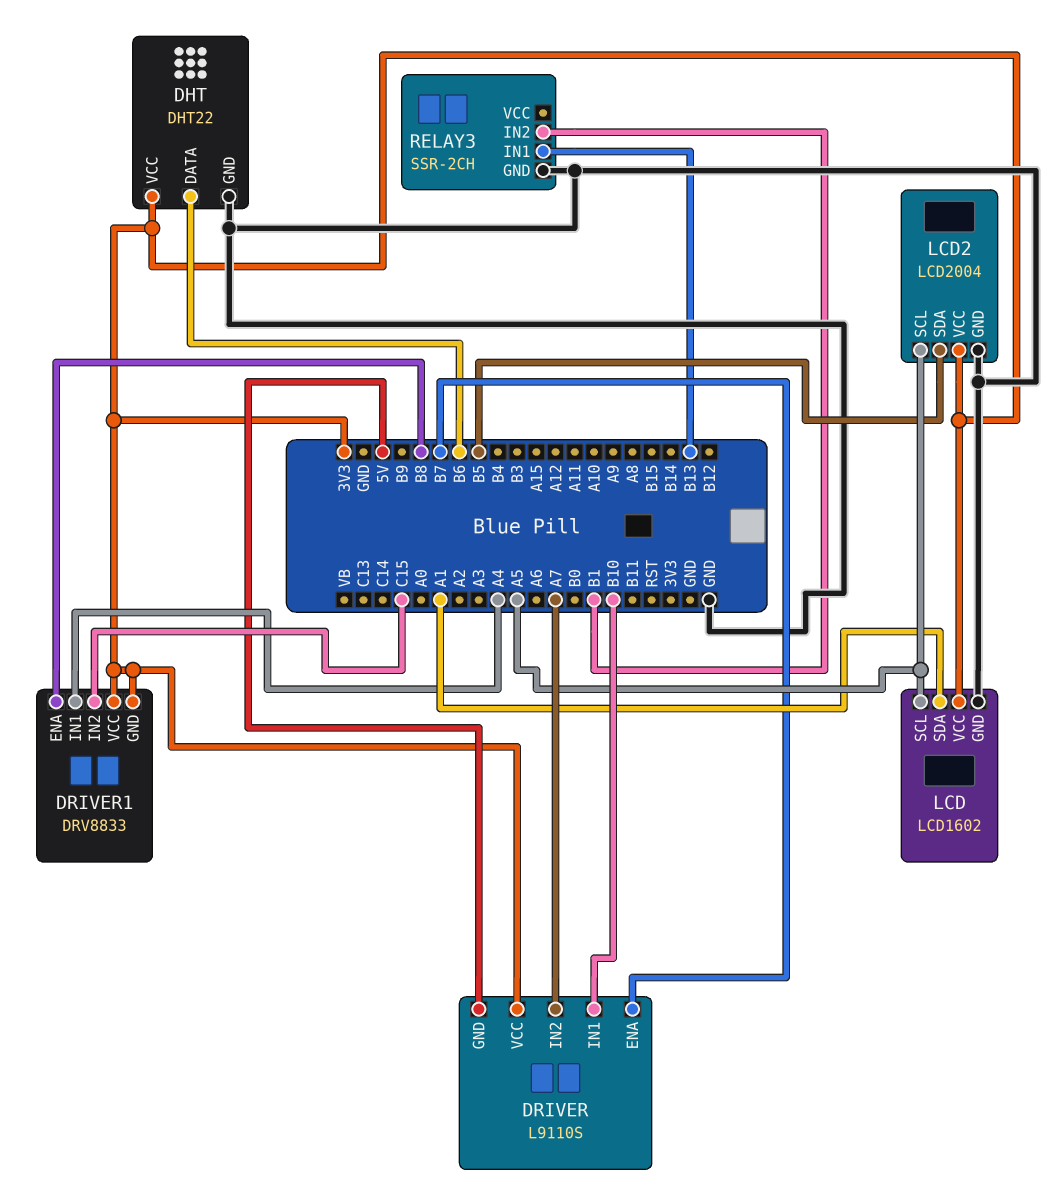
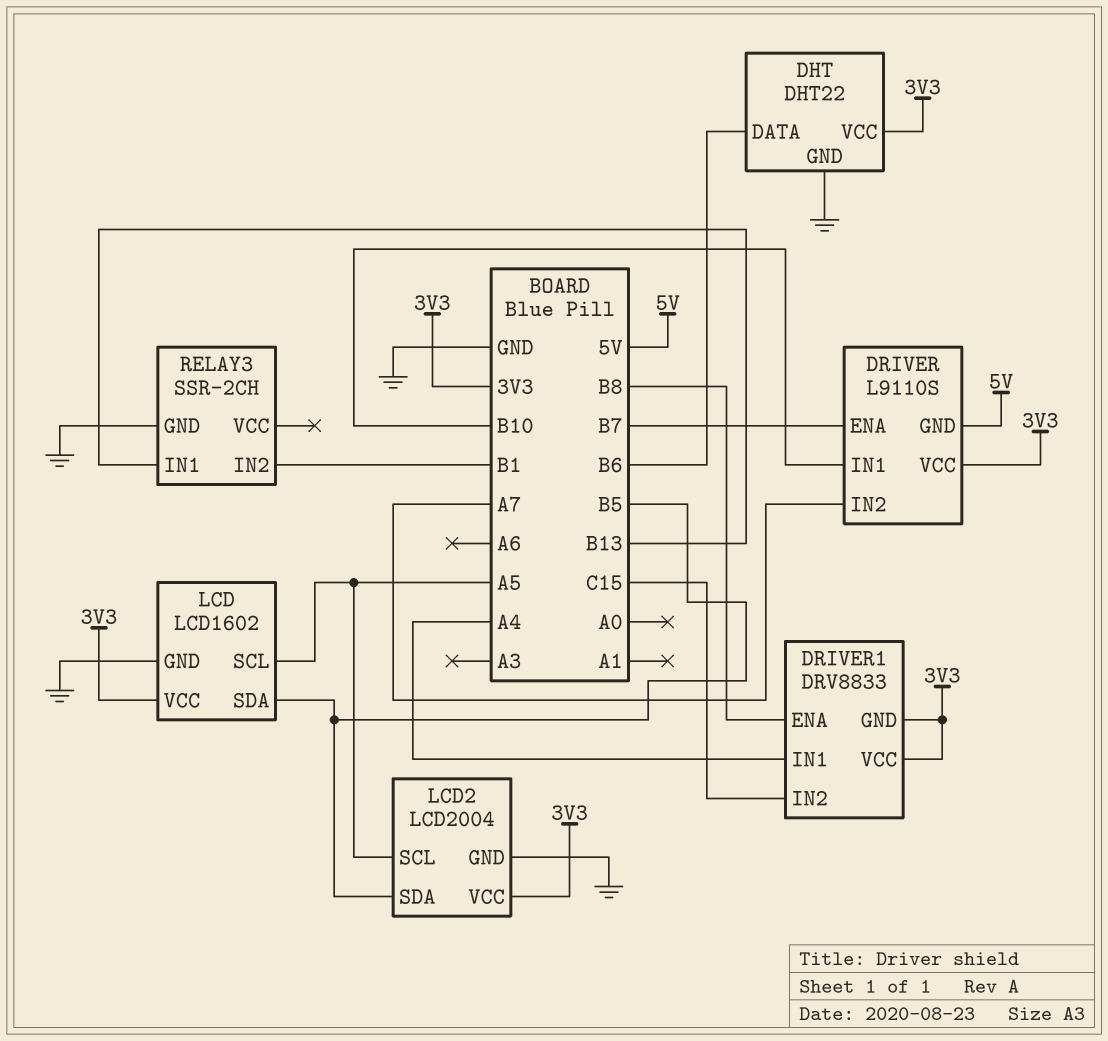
LCD pin SDA: A1 -> B5

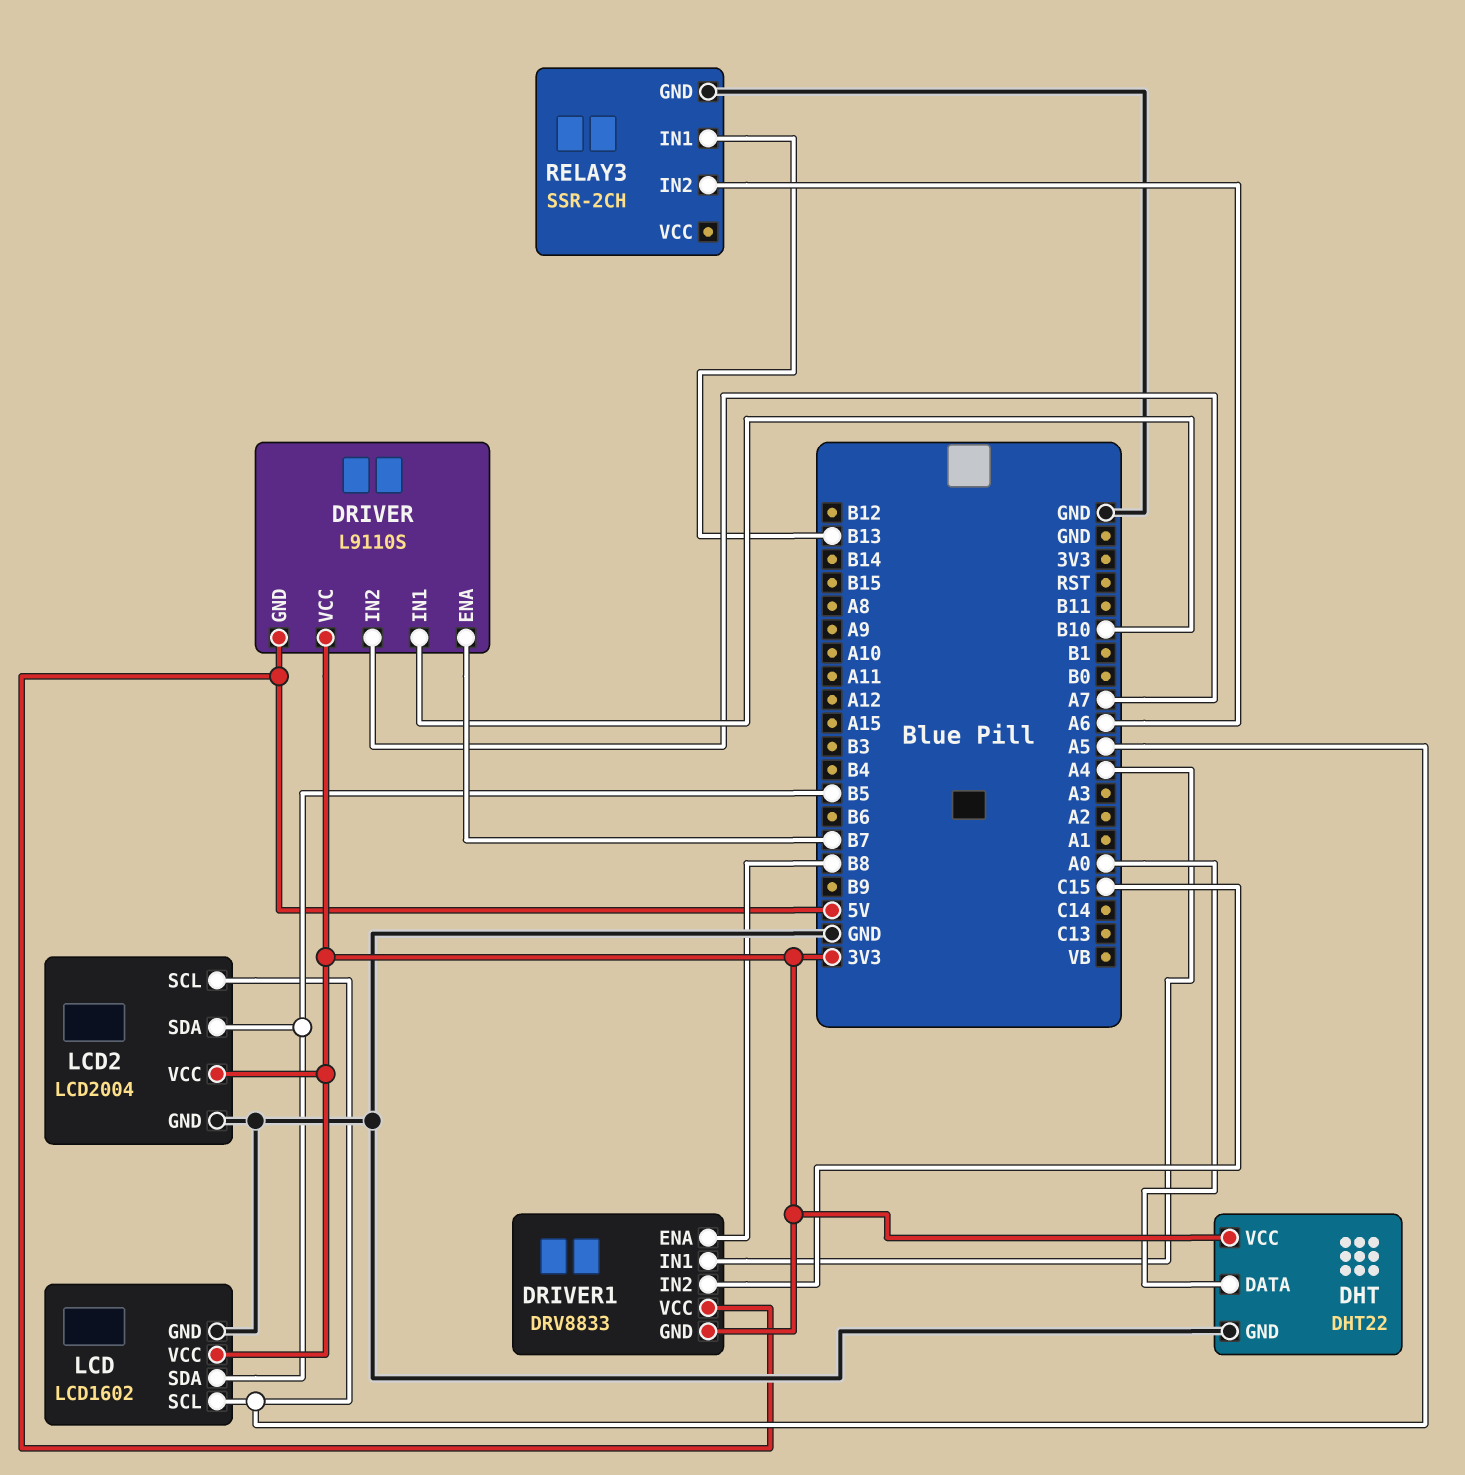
DHT pin DATA: B6 -> A0
DRIVER1 pin VCC: 3V3 -> 5V
RELAY3 pin IN2: B1 -> A6

